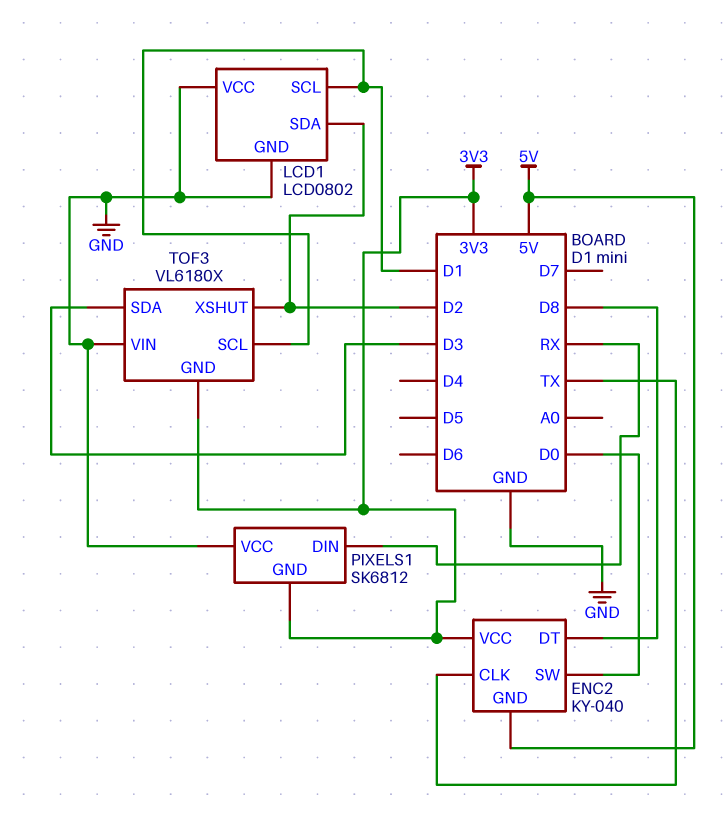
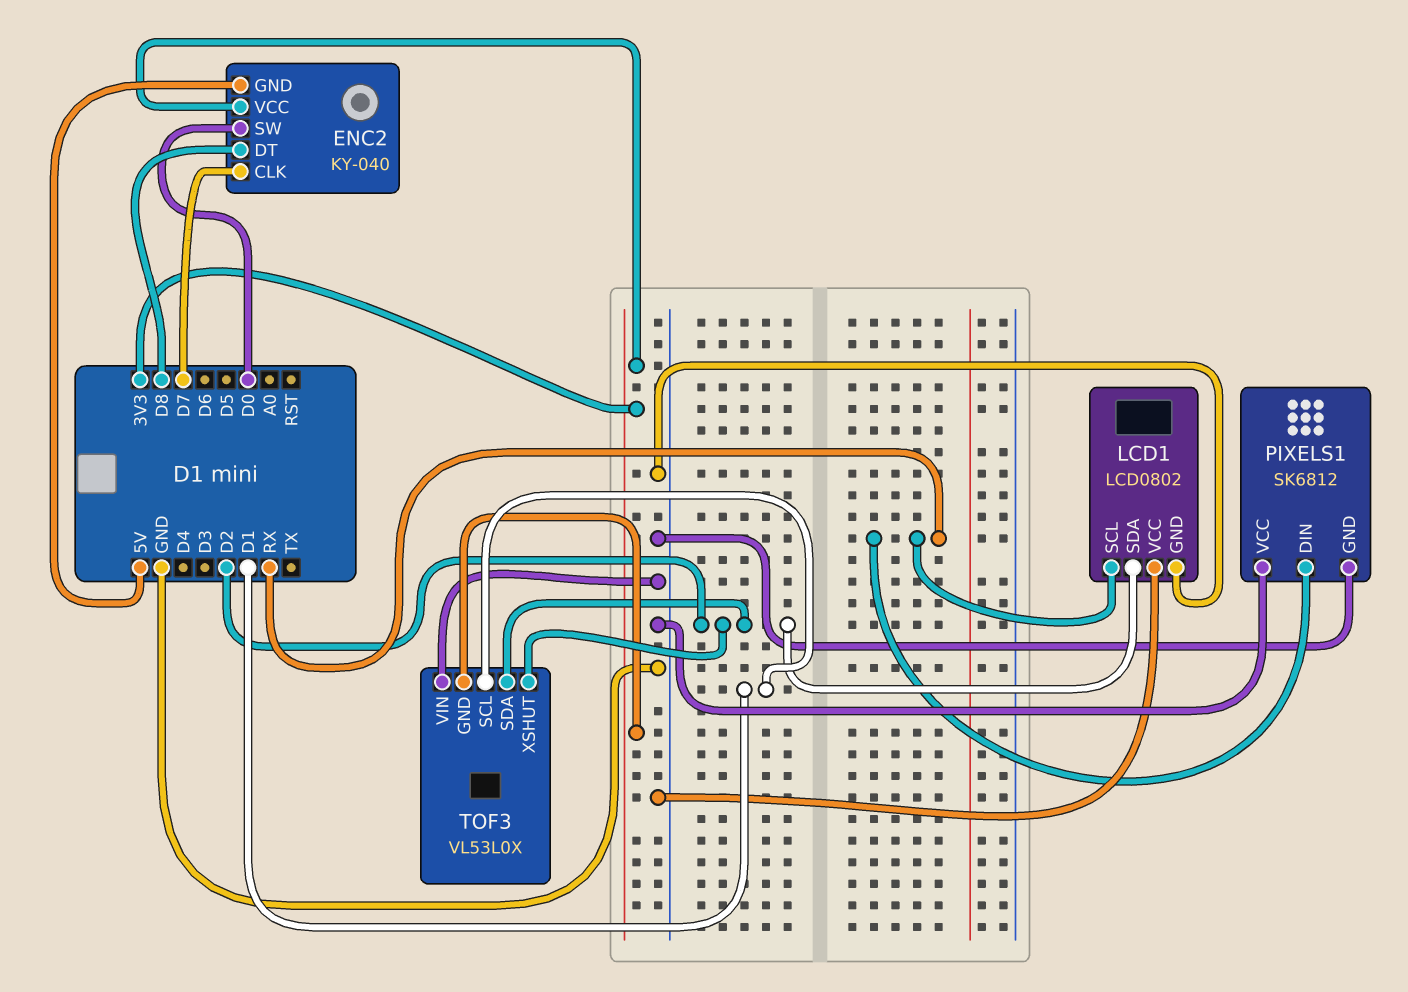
ENC2 pin CLK: TX -> D7
LCD1 pin SCL: D1 -> RX
PIXELS1 pin GND: 3V3 -> GND
TOF3: VL6180X -> VL53L0X
TOF3 pin SDA: D3 -> D2

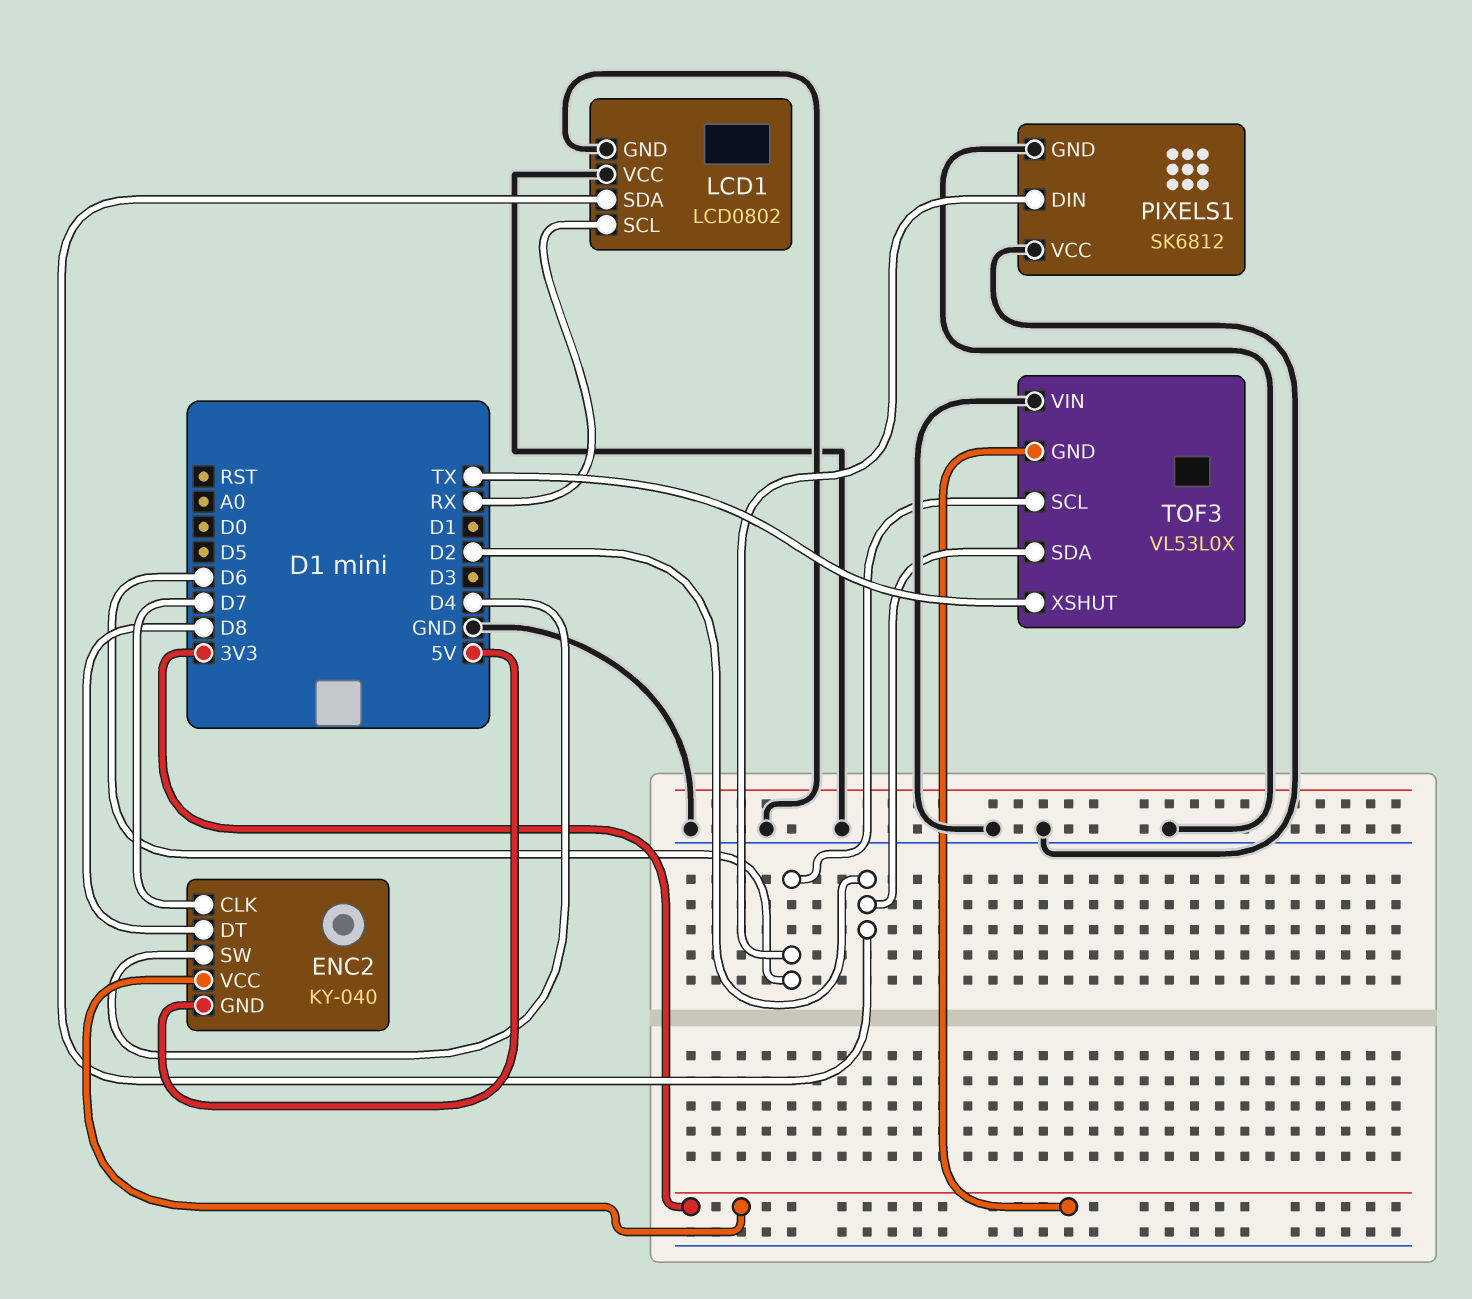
ENC2 pin SW: D0 -> D4
PIXELS1 pin DIN: RX -> D6
TOF3 pin SCL: D1 -> D6
TOF3 pin XSHUT: D2 -> TX

